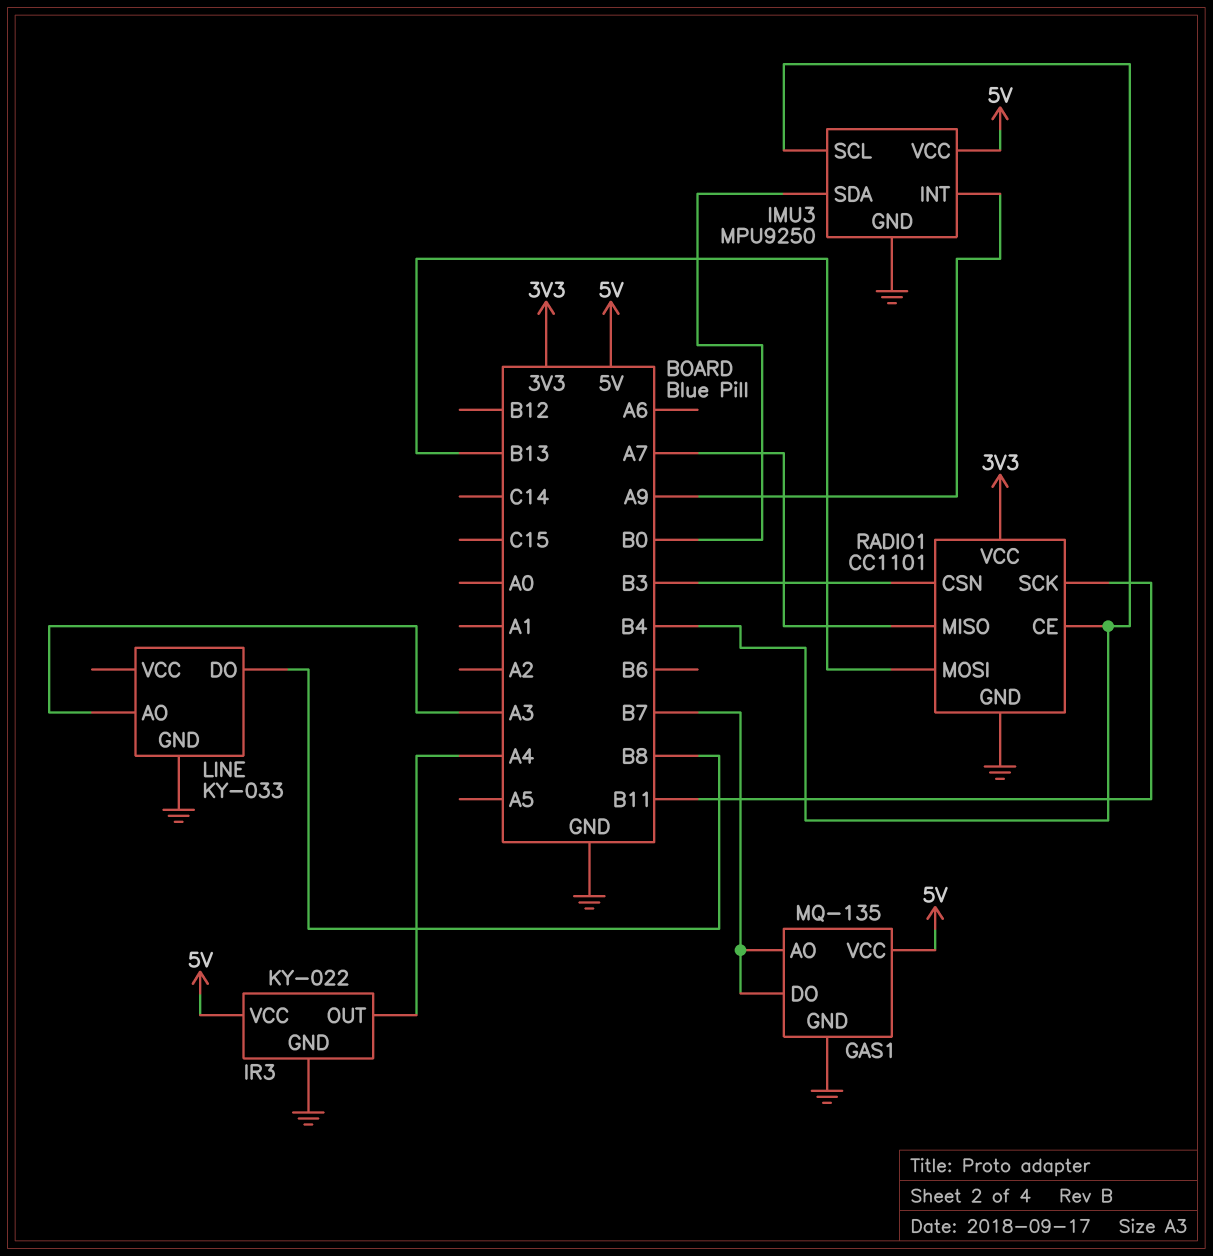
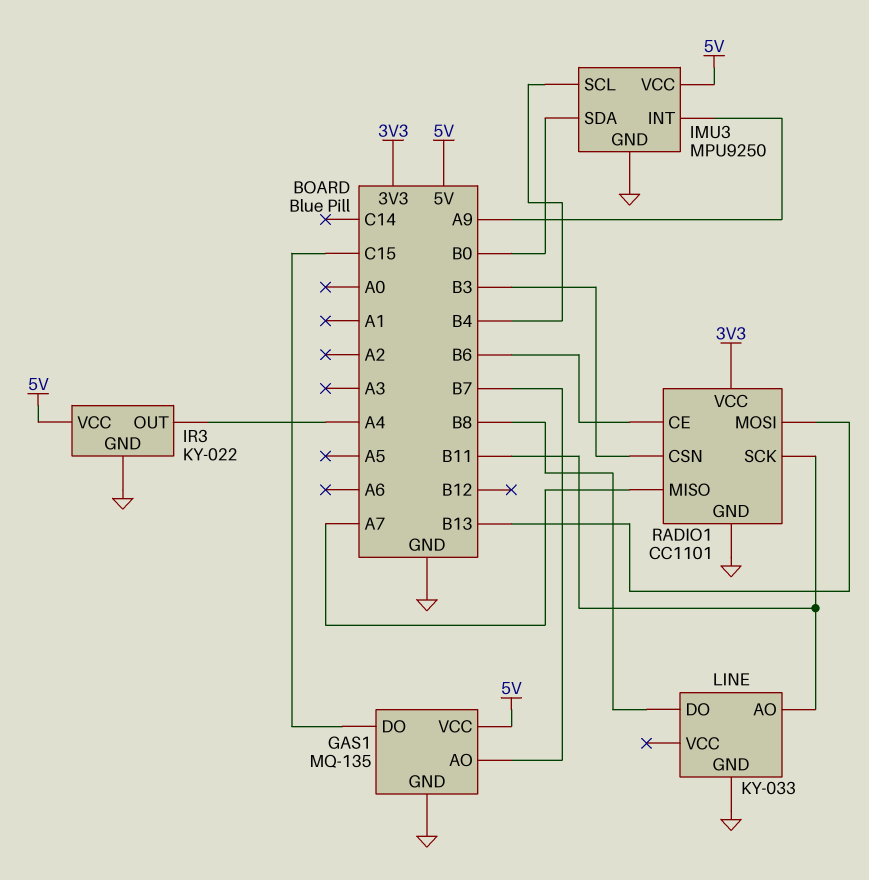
GAS1 pin DO: B7 -> C15
LINE pin AO: A3 -> B11
RADIO1 pin CE: B4 -> B6

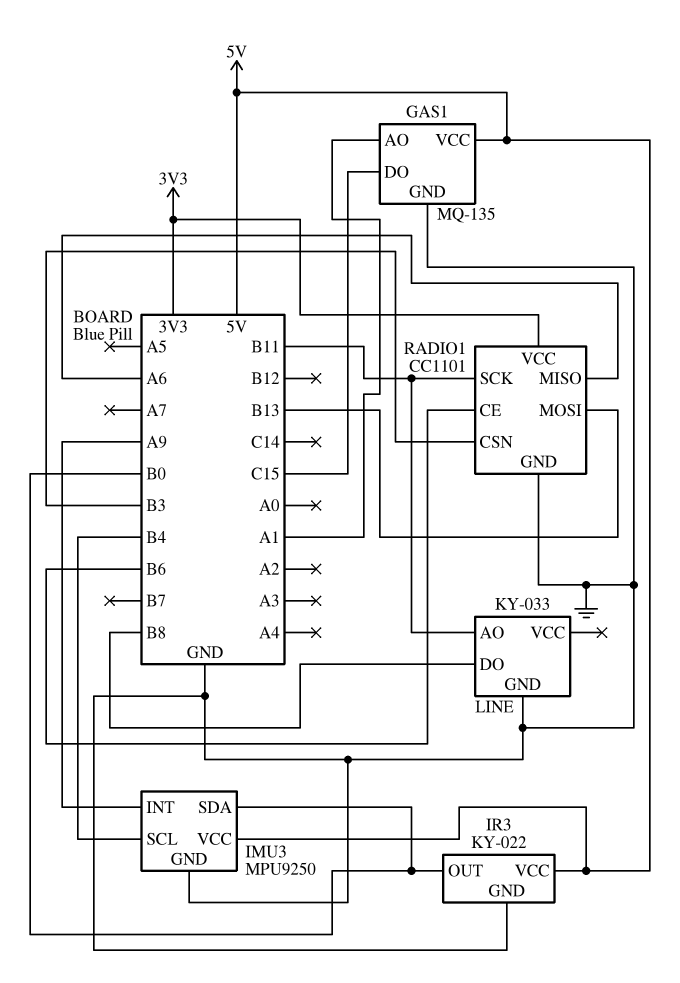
GAS1 pin AO: B7 -> A1
IR3 pin OUT: A4 -> B0
RADIO1 pin MISO: A7 -> A6

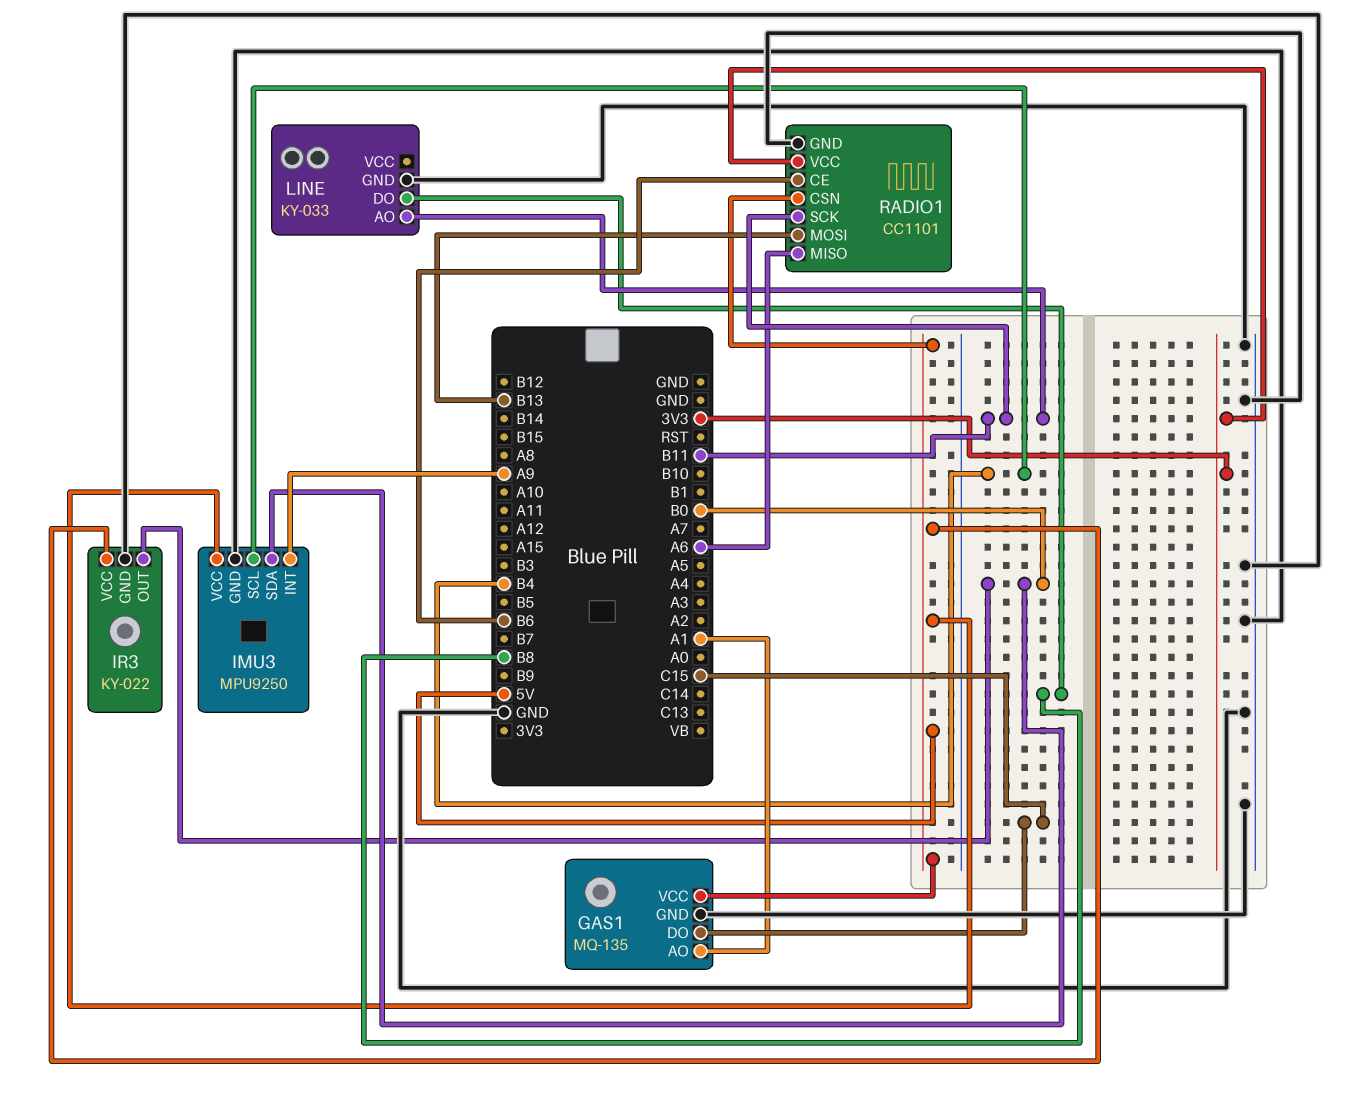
RADIO1 pin CSN: B3 -> 5V

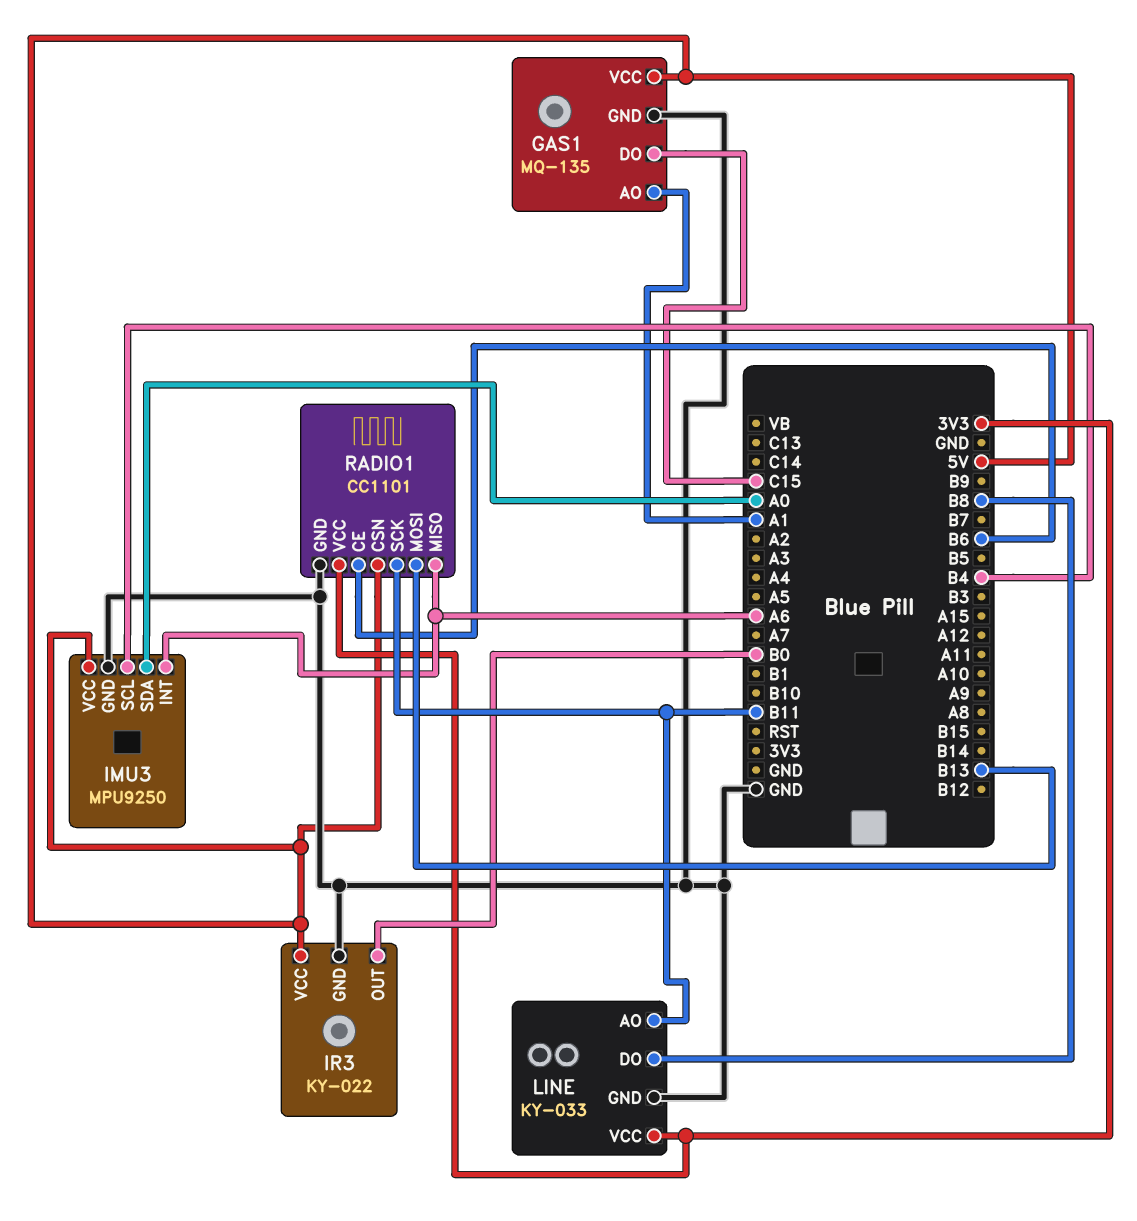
IMU3 pin INT: A9 -> A6
IMU3 pin SDA: B0 -> A0
LINE pin VCC: none -> 3V3

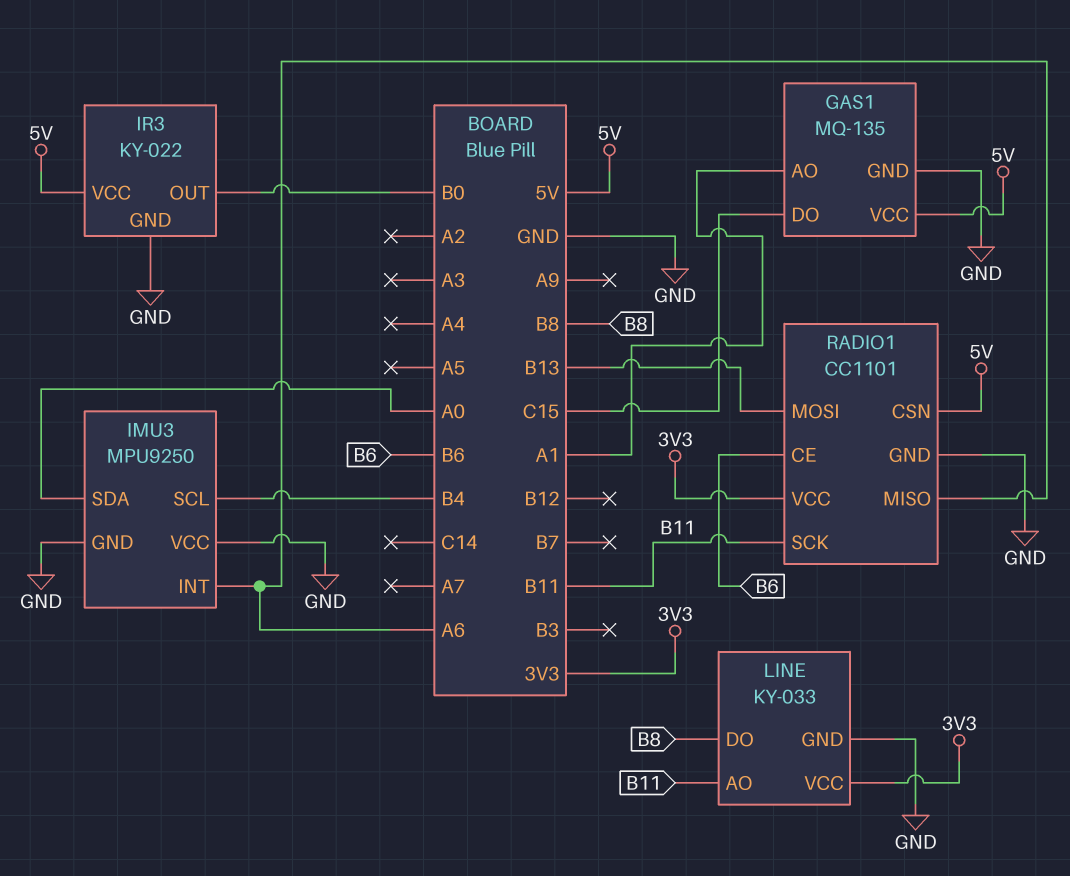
IMU3 pin VCC: 5V -> GND

